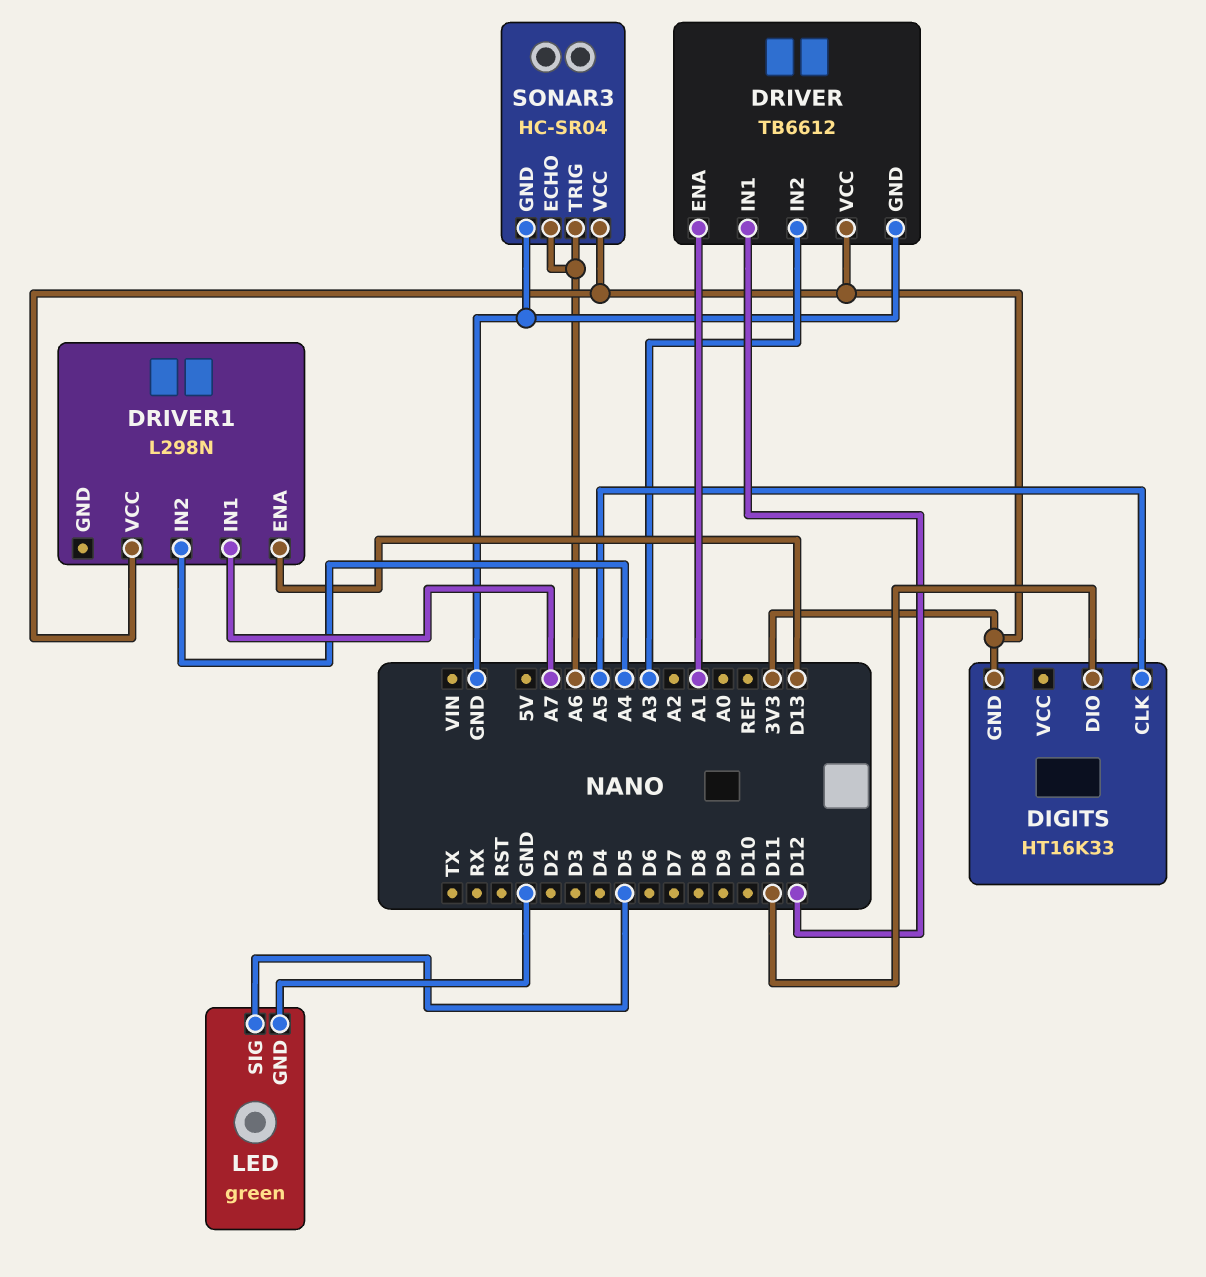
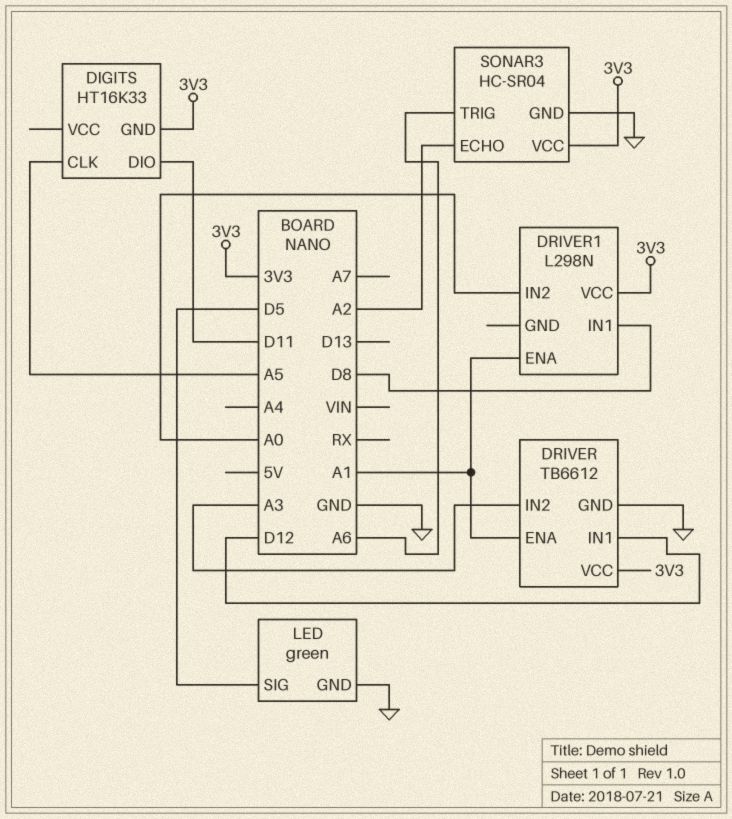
DRIVER1 pin ENA: D13 -> A1
DRIVER1 pin IN1: A7 -> D8
DRIVER1 pin IN2: A4 -> A0
SONAR3 pin ECHO: A6 -> A2

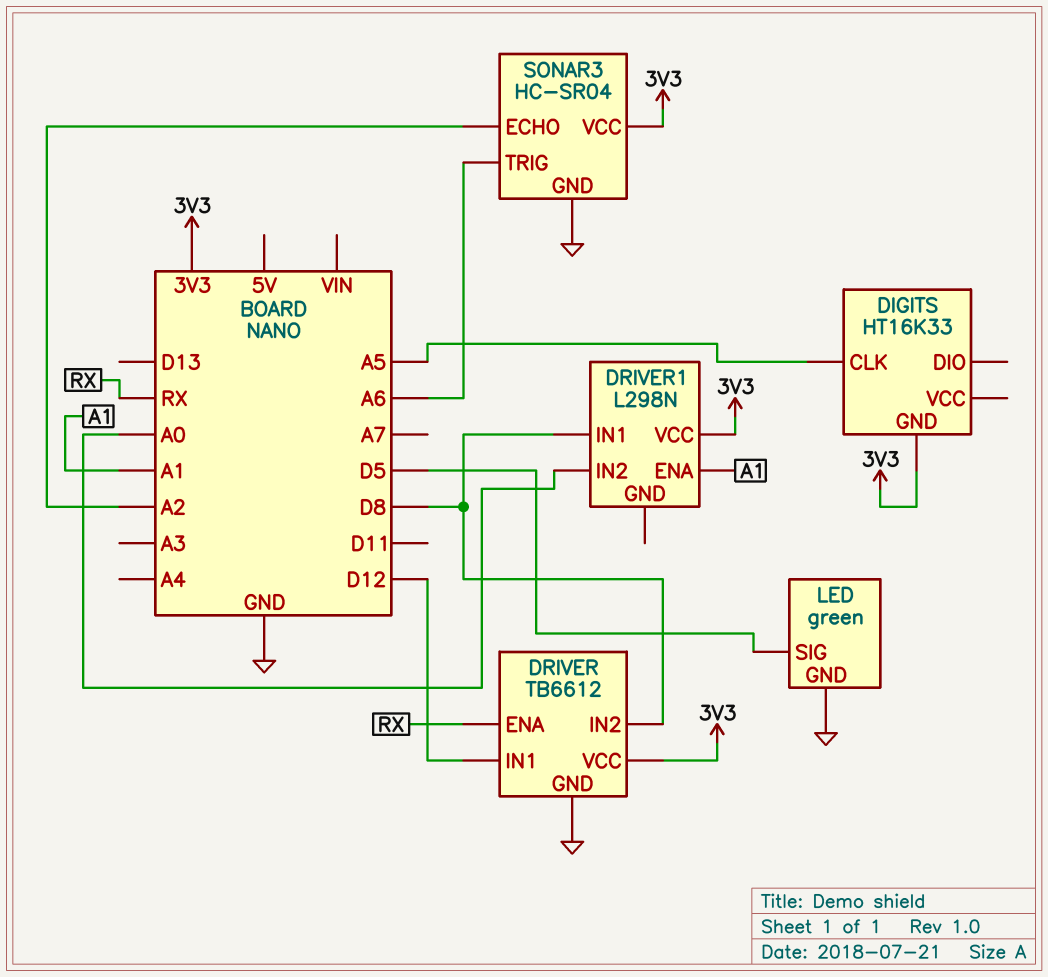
DIGITS pin DIO: D11 -> none
DRIVER pin ENA: A1 -> RX
DRIVER pin IN2: A3 -> D8

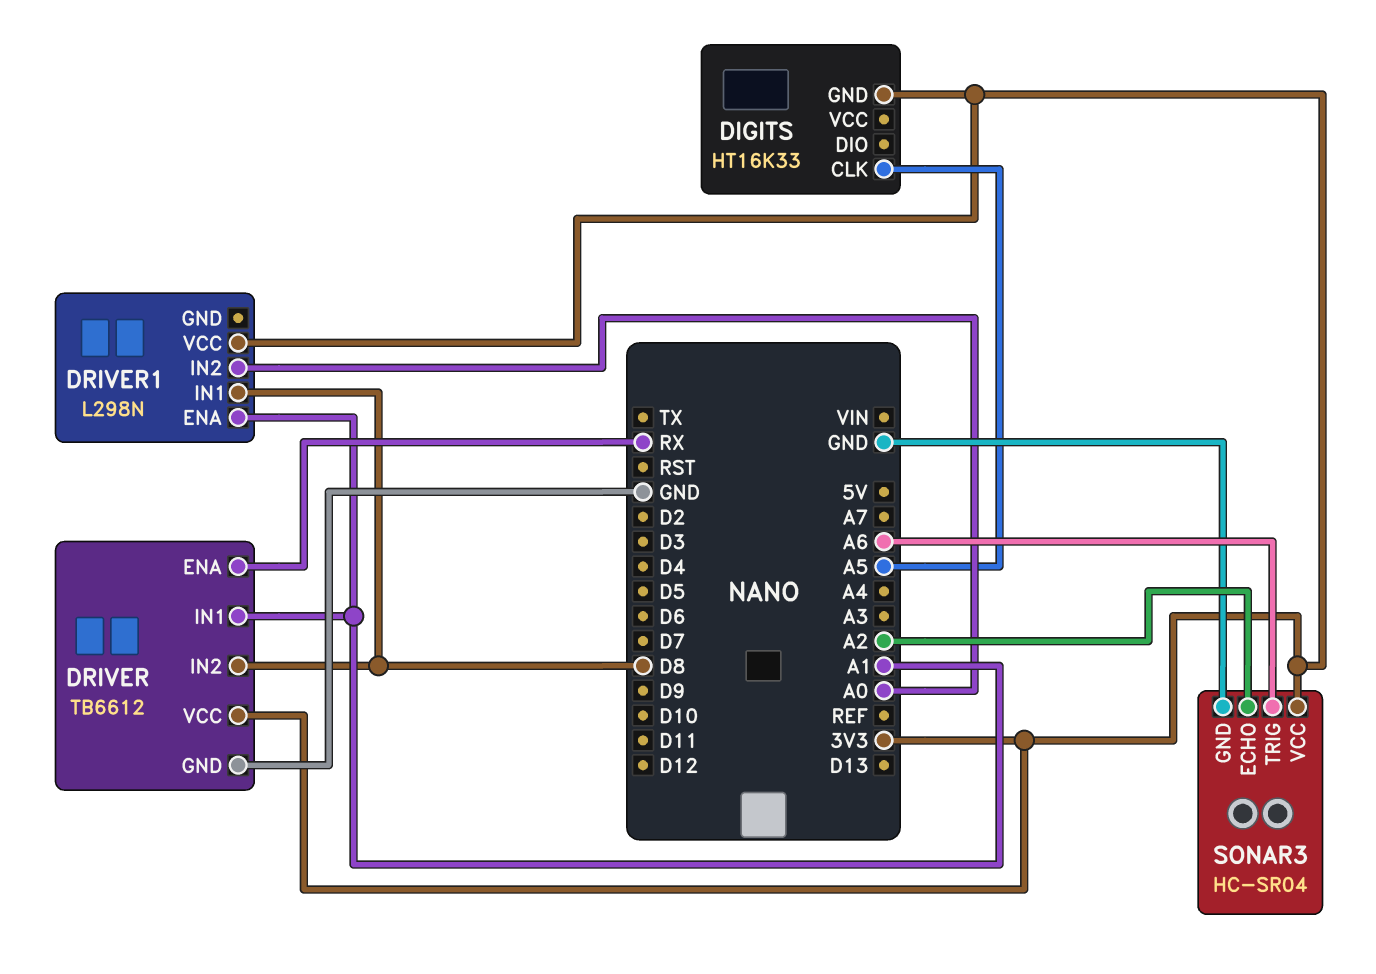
DRIVER pin IN1: D12 -> A1
LED: green -> none
LED pin GND: GND -> none
LED pin SIG: D5 -> none

